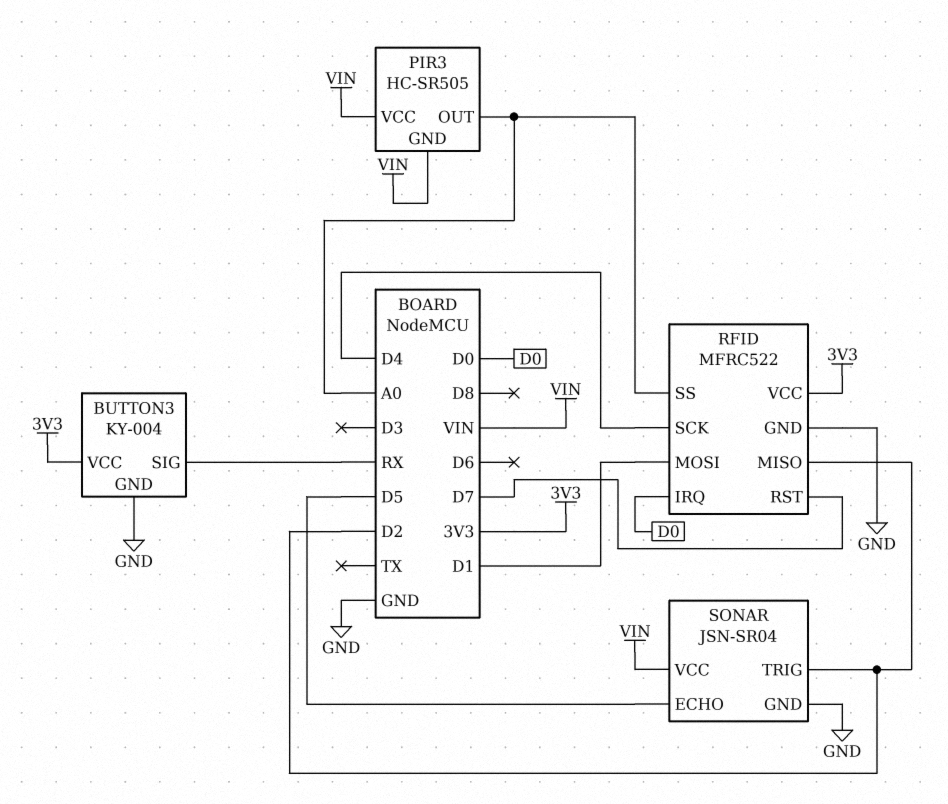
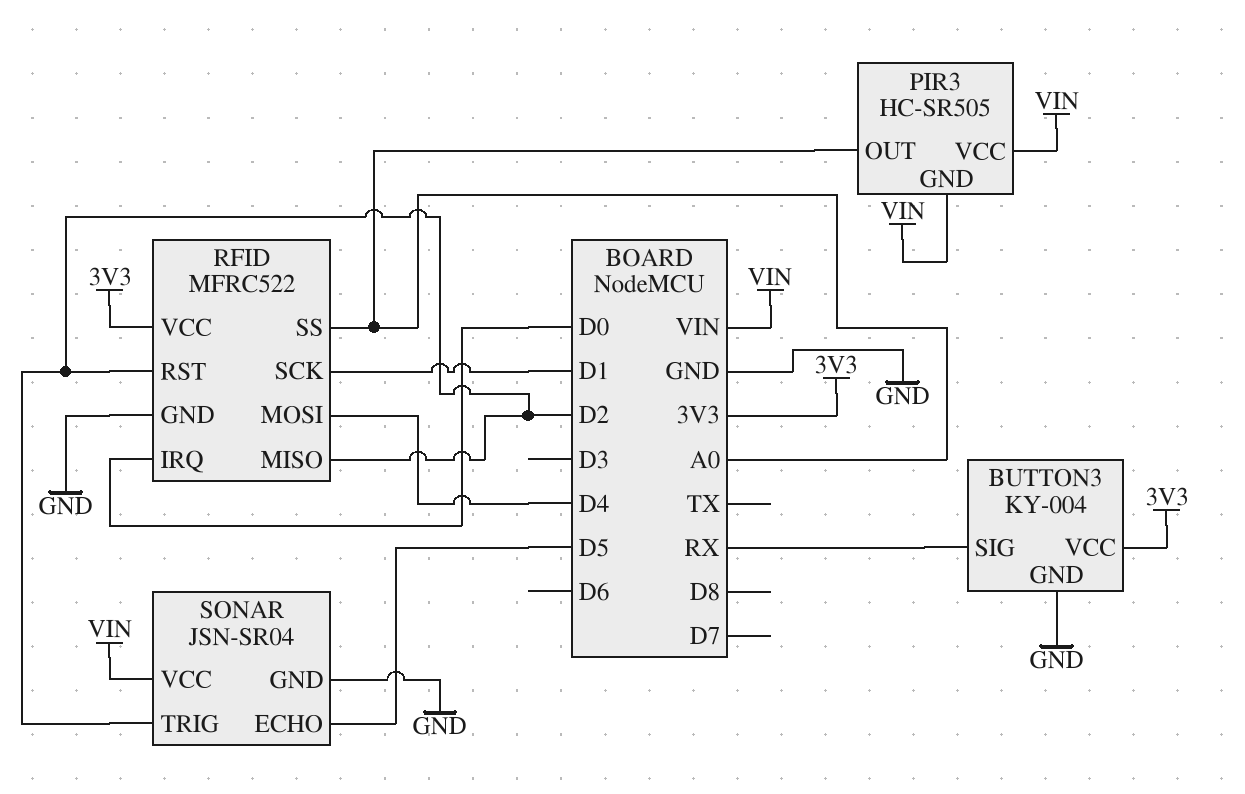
RFID pin MOSI: D1 -> D4
RFID pin RST: D7 -> D2
RFID pin SCK: D4 -> D1

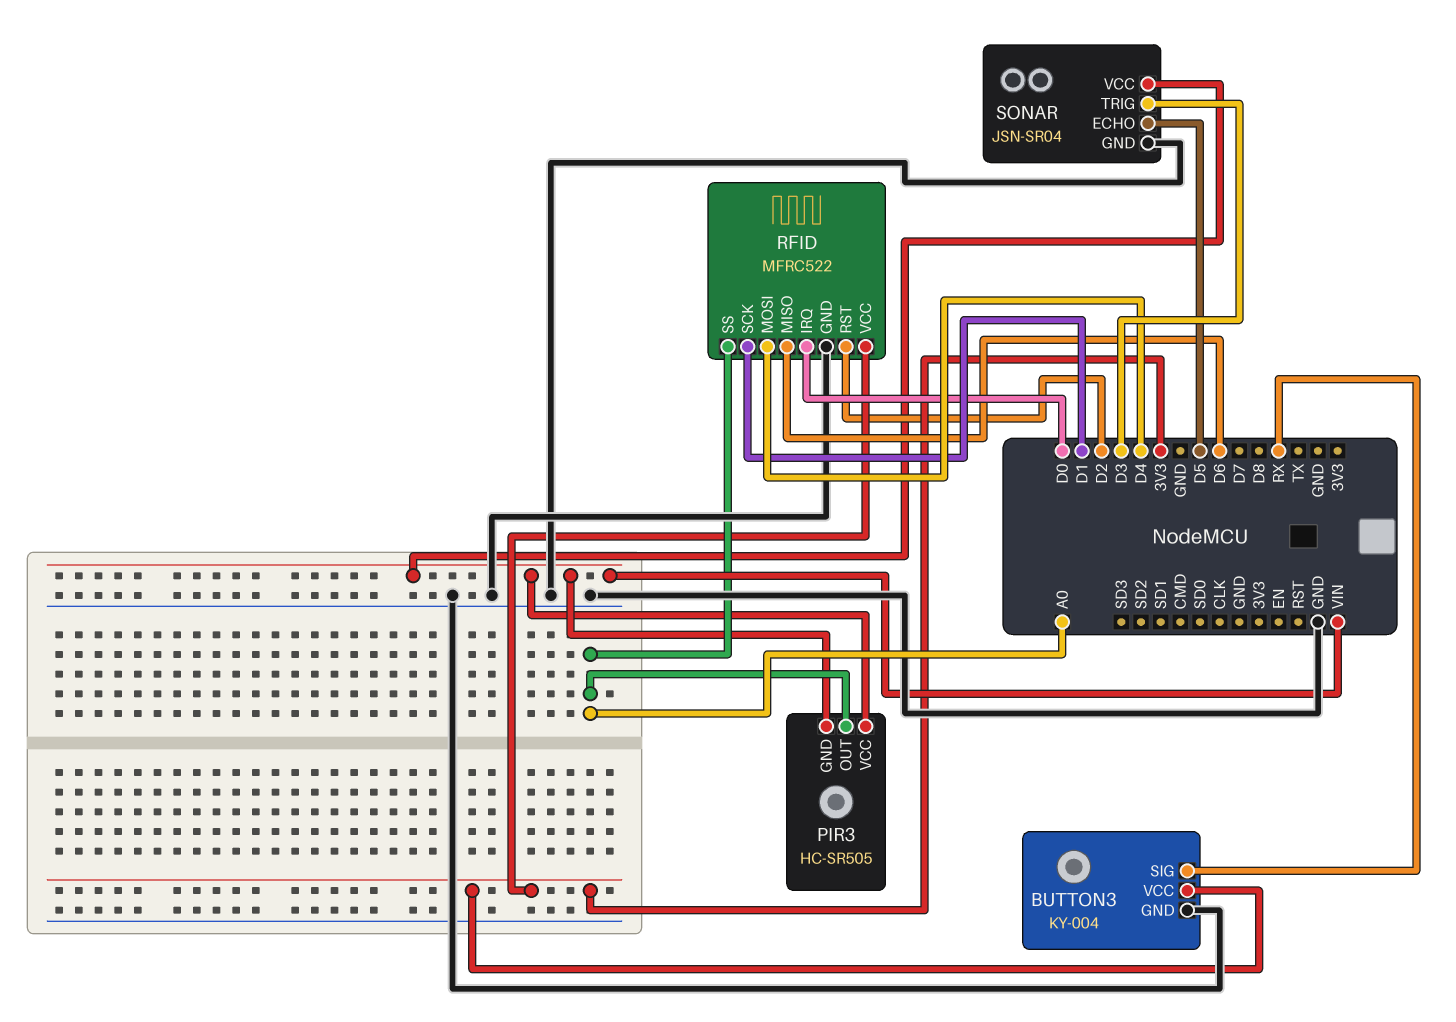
RFID pin MISO: D2 -> D6
SONAR pin TRIG: D2 -> D3

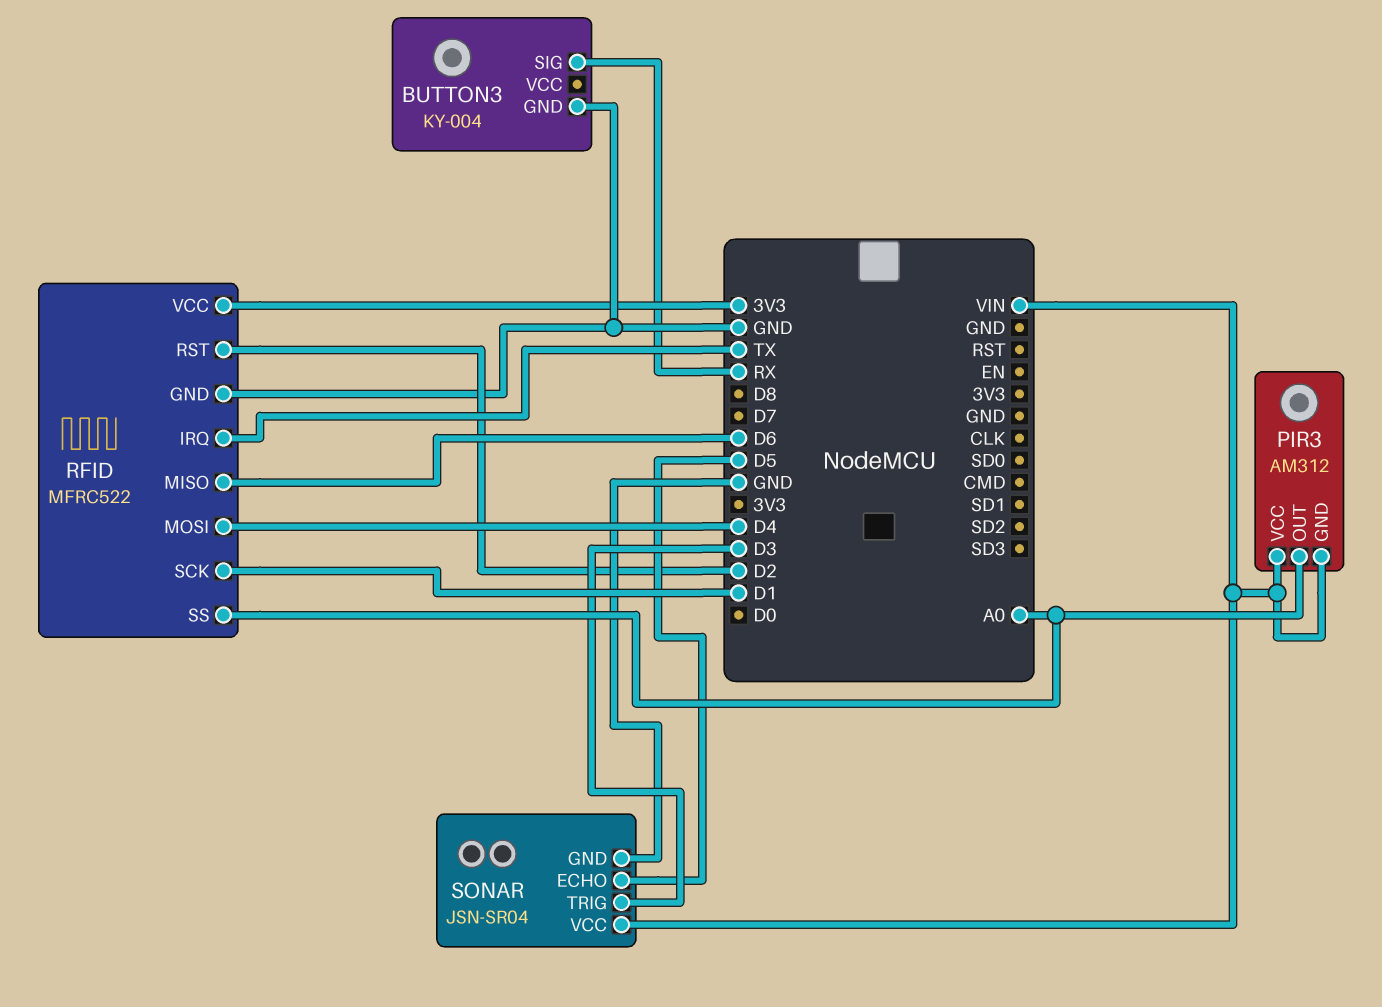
BUTTON3 pin VCC: 3V3 -> none
PIR3: HC-SR505 -> AM312
RFID pin IRQ: D0 -> TX

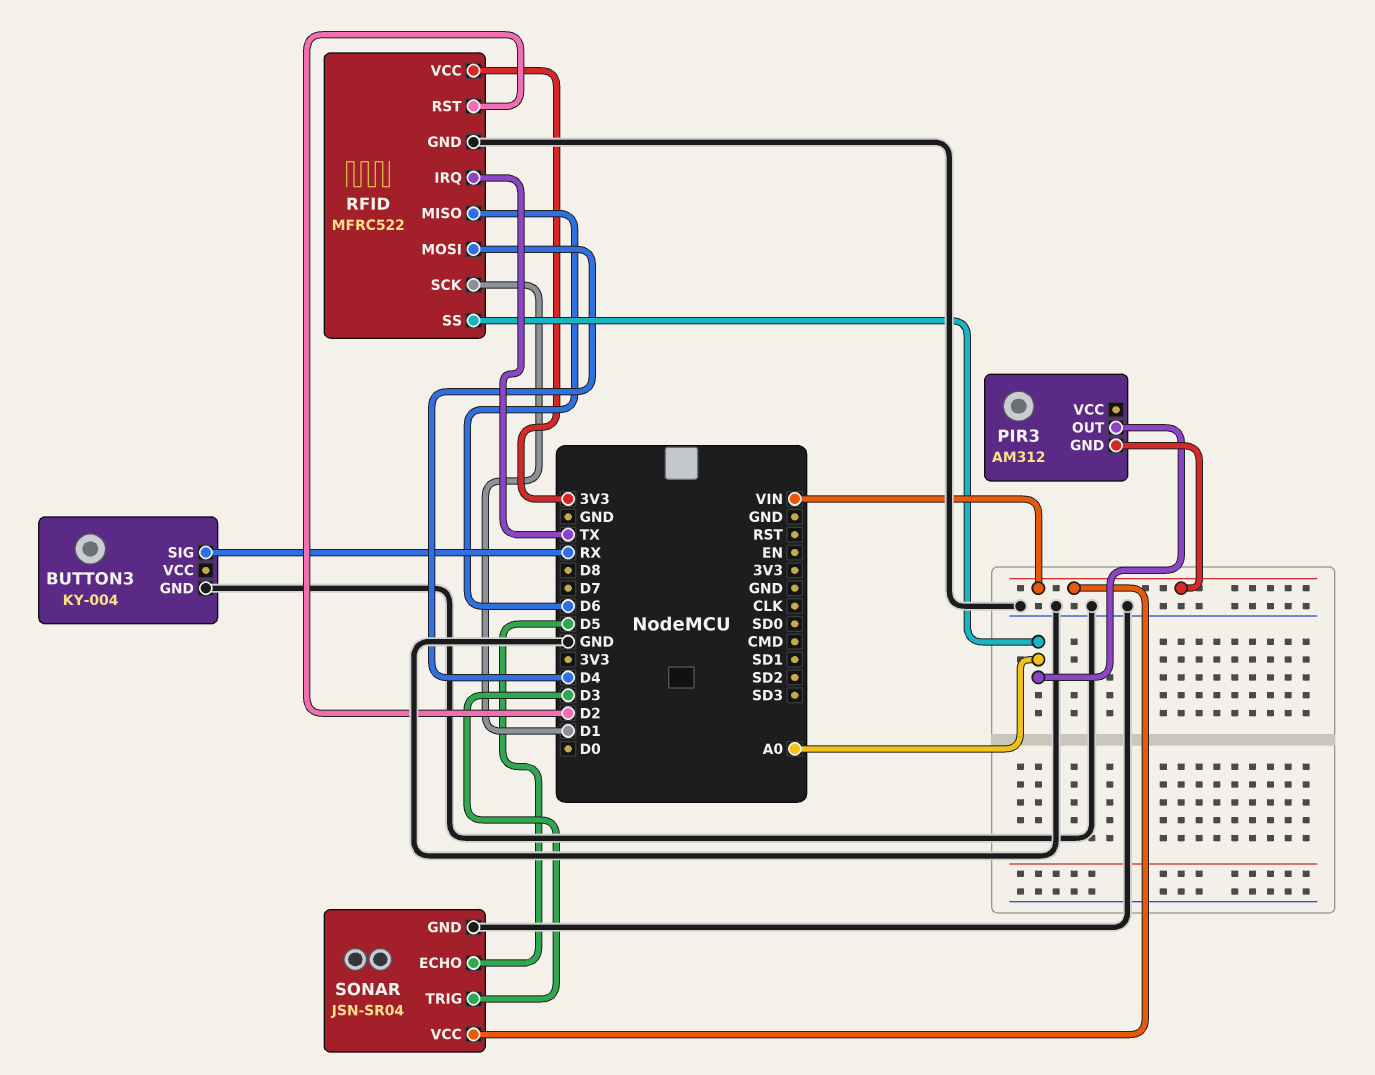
PIR3 pin VCC: VIN -> none

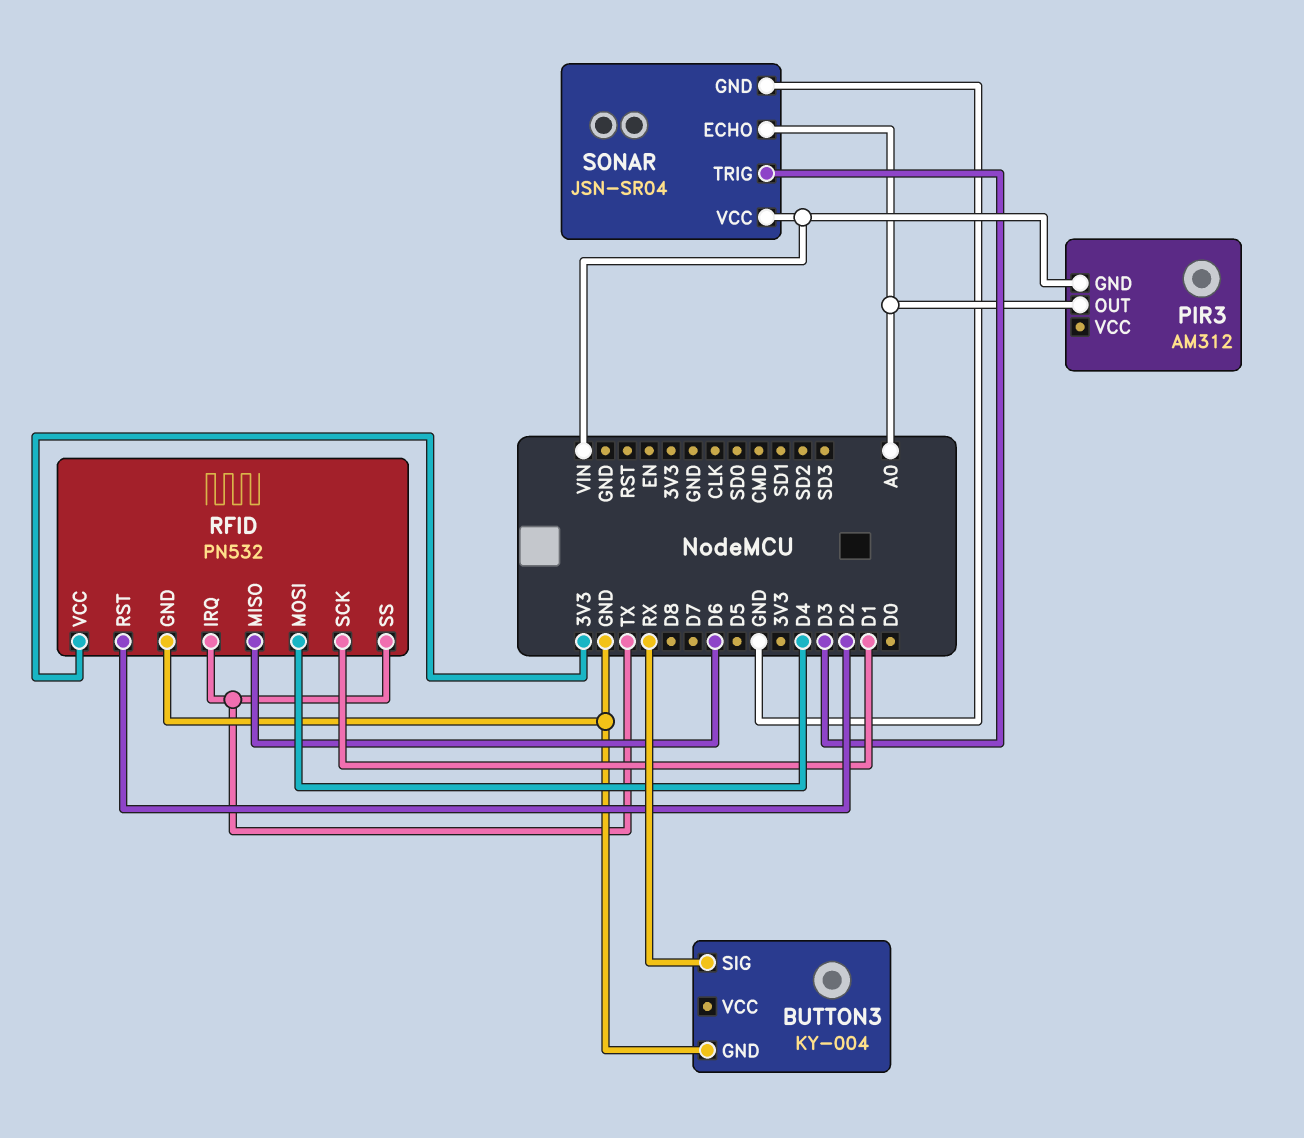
RFID: MFRC522 -> PN532
RFID pin SS: A0 -> TX
SONAR pin ECHO: D5 -> A0

